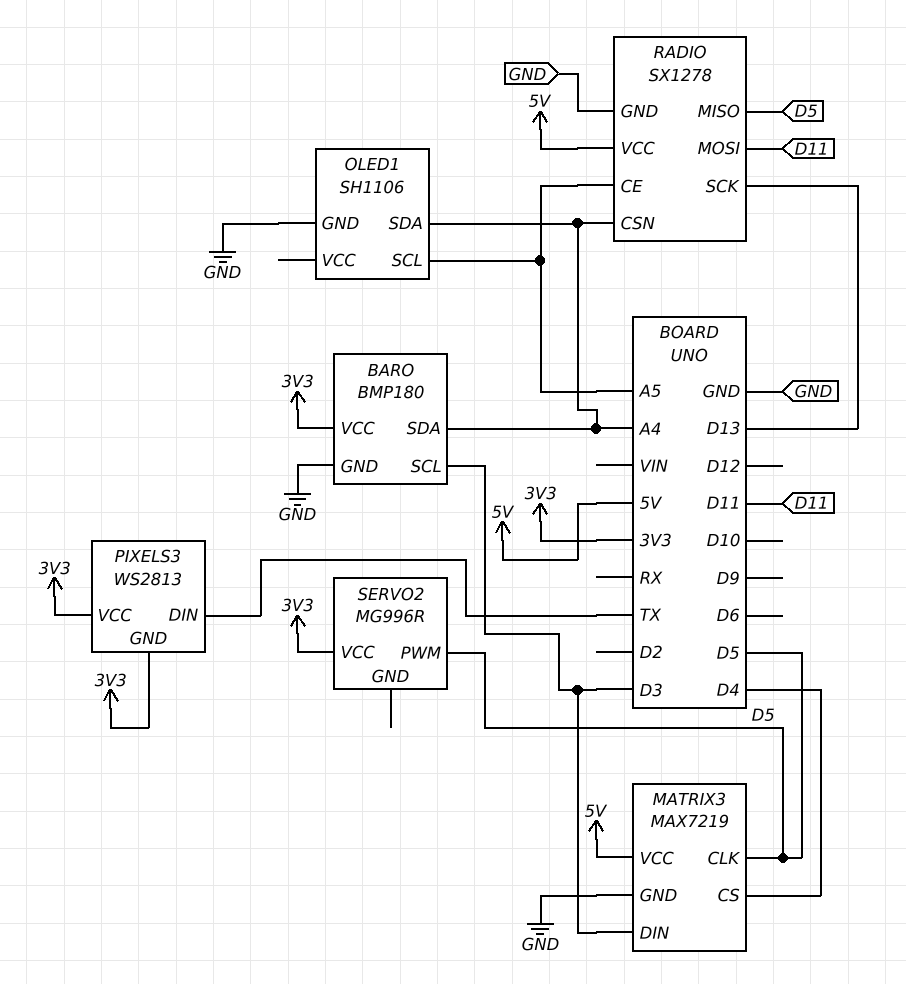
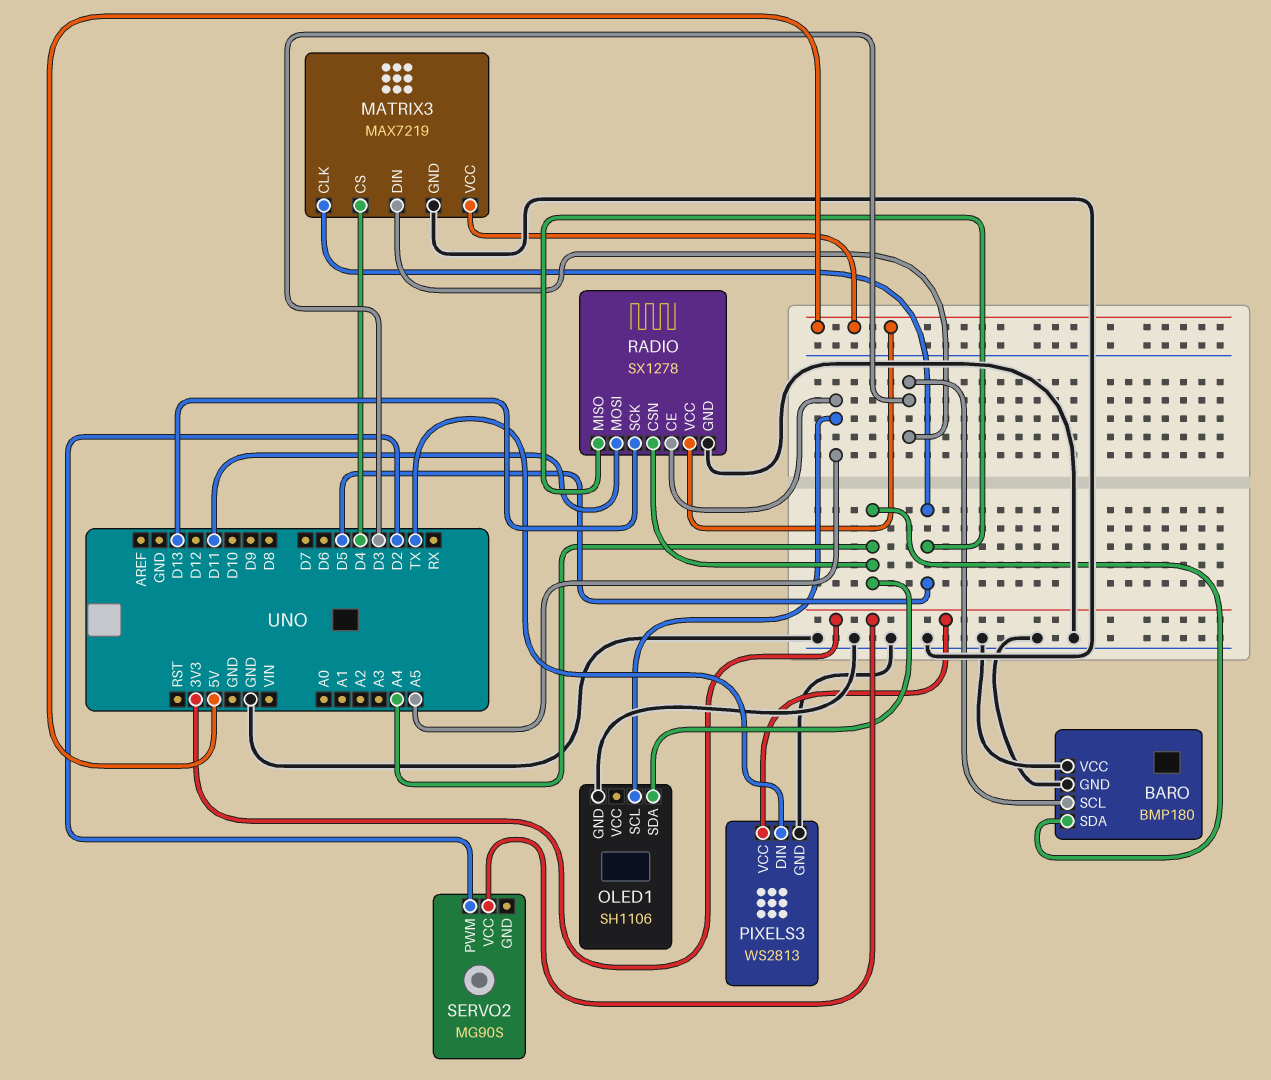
BARO pin VCC: 3V3 -> GND
PIXELS3 pin GND: 3V3 -> GND
SERVO2: MG996R -> MG90S
SERVO2 pin PWM: D5 -> D2

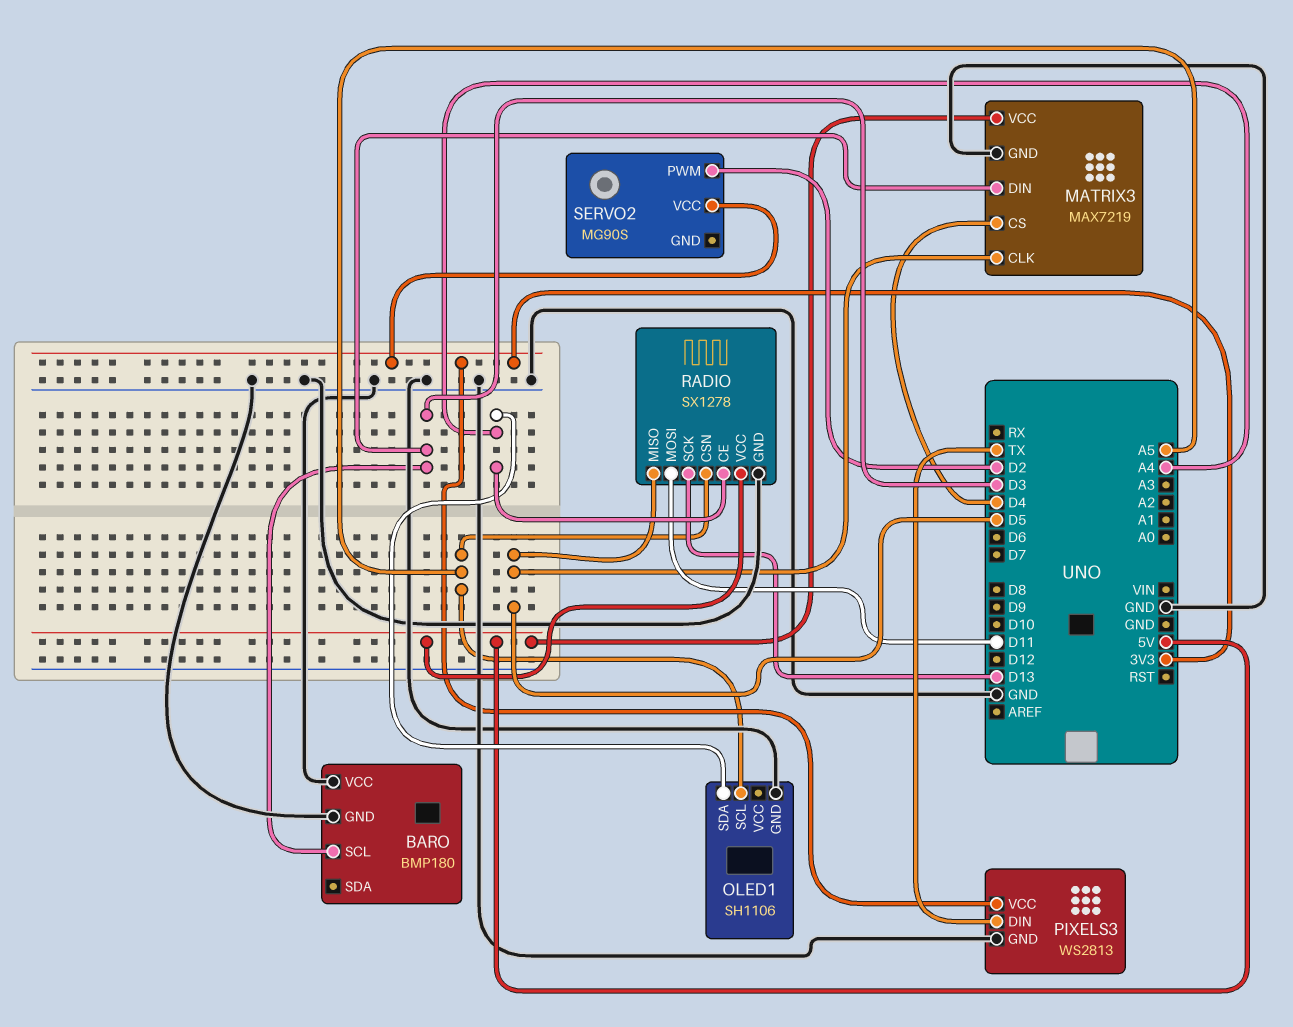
BARO pin SDA: A4 -> none
RADIO pin CE: A5 -> A4
RADIO pin CSN: A4 -> A5

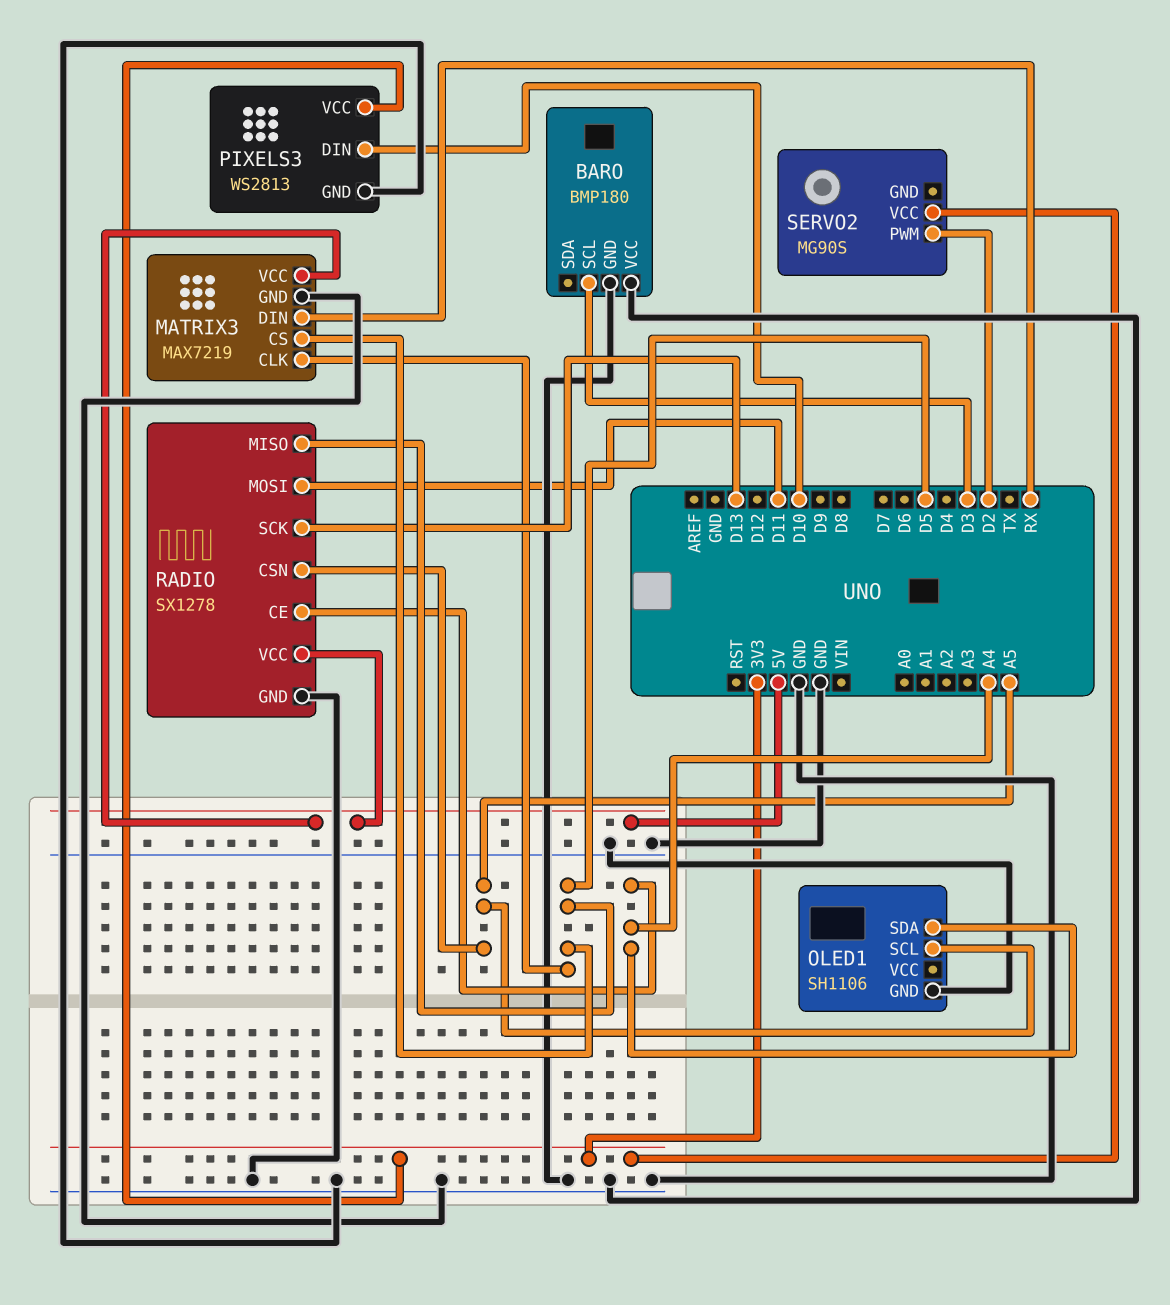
MATRIX3 pin CS: D4 -> D5
MATRIX3 pin DIN: D3 -> RX
PIXELS3 pin DIN: TX -> D10

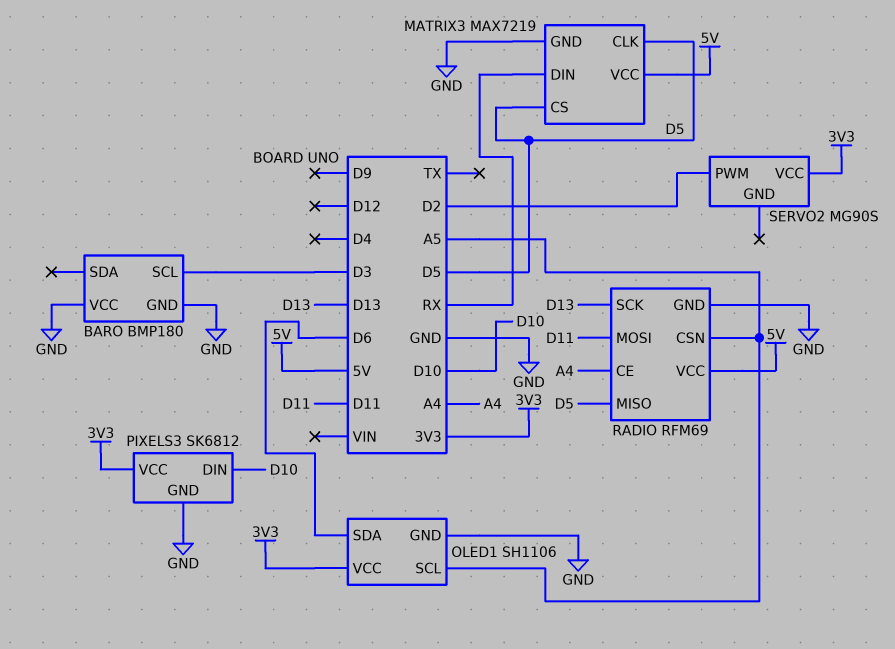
OLED1 pin SDA: A4 -> D6
OLED1 pin VCC: none -> 3V3
PIXELS3: WS2813 -> SK6812
RADIO: SX1278 -> RFM69

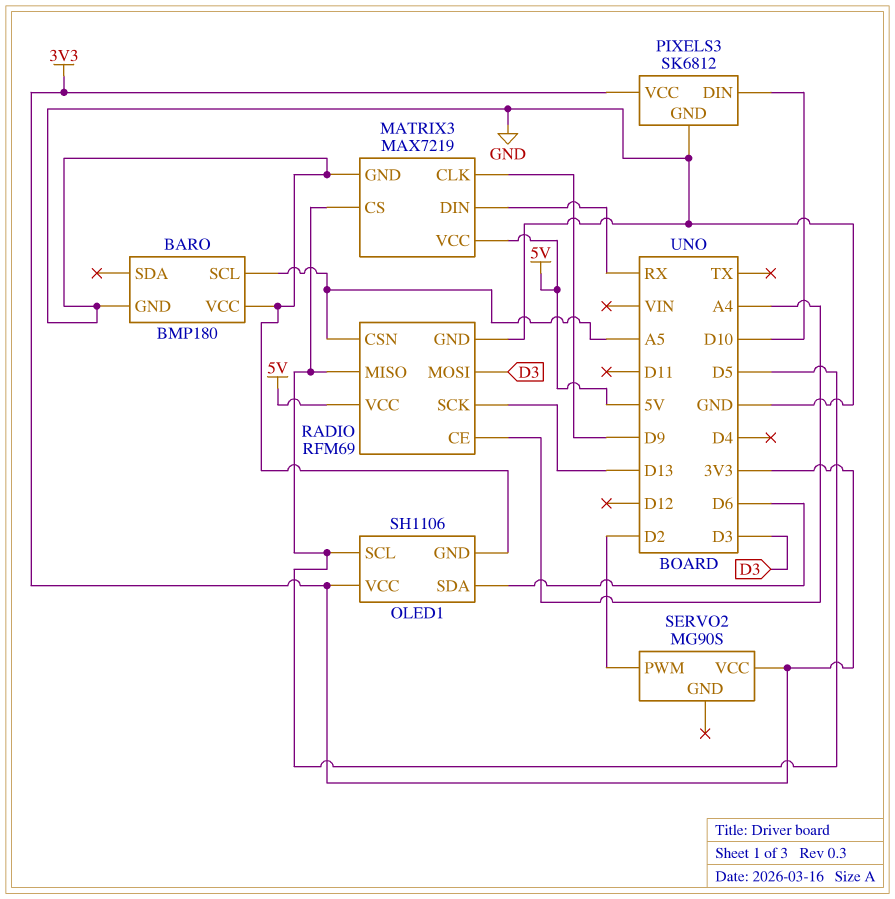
BARO pin SCL: D3 -> A5
MATRIX3 pin CLK: D5 -> D9
OLED1 pin SCL: A5 -> D5
RADIO pin MOSI: D11 -> D3

